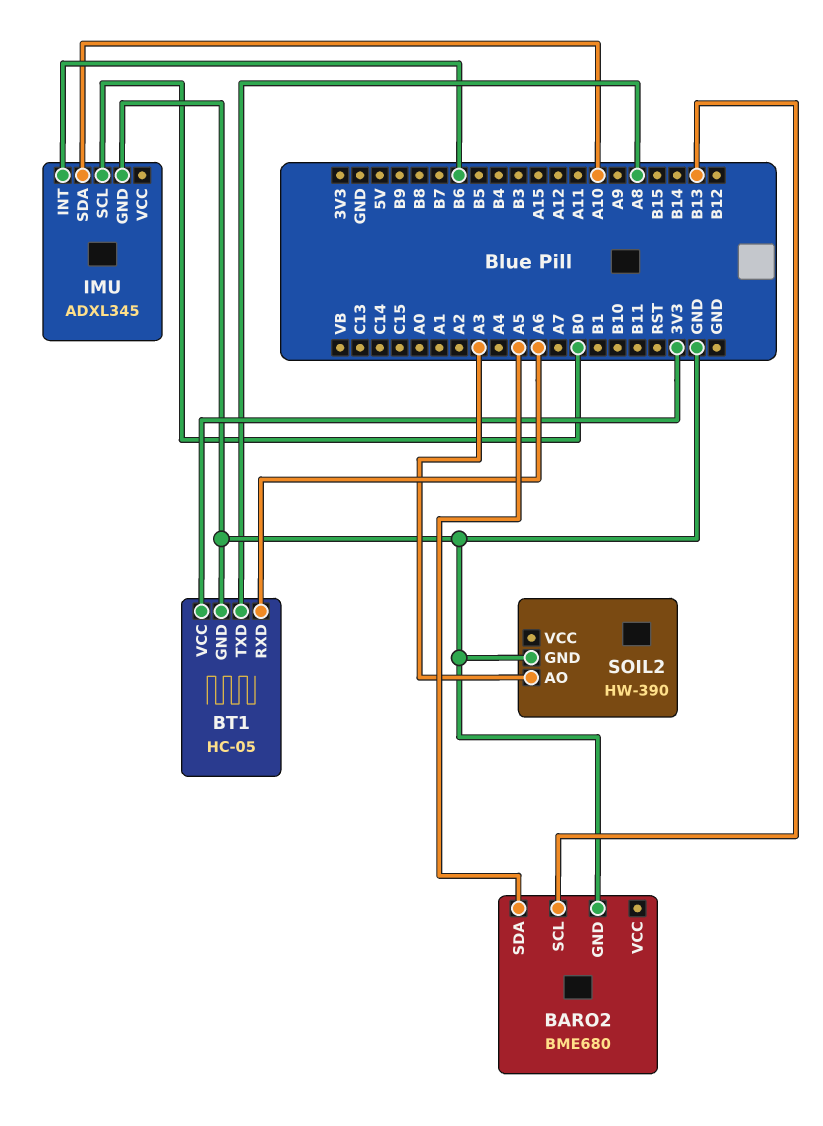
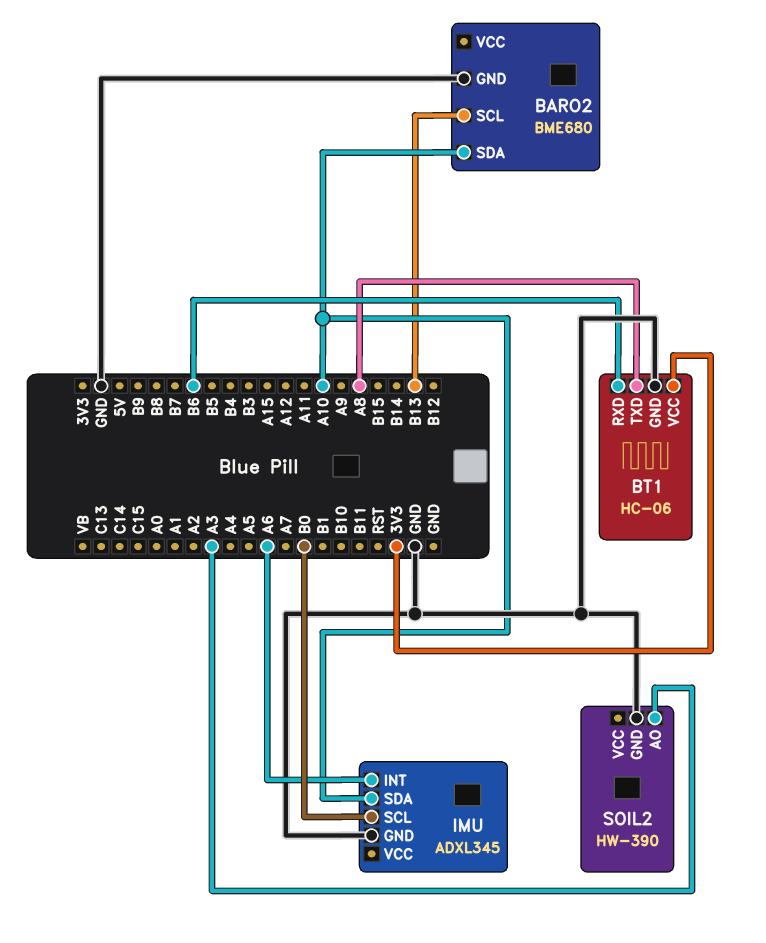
BARO2 pin SDA: A5 -> A10
BT1: HC-05 -> HC-06
BT1 pin RXD: A6 -> B6
IMU pin INT: B6 -> A6

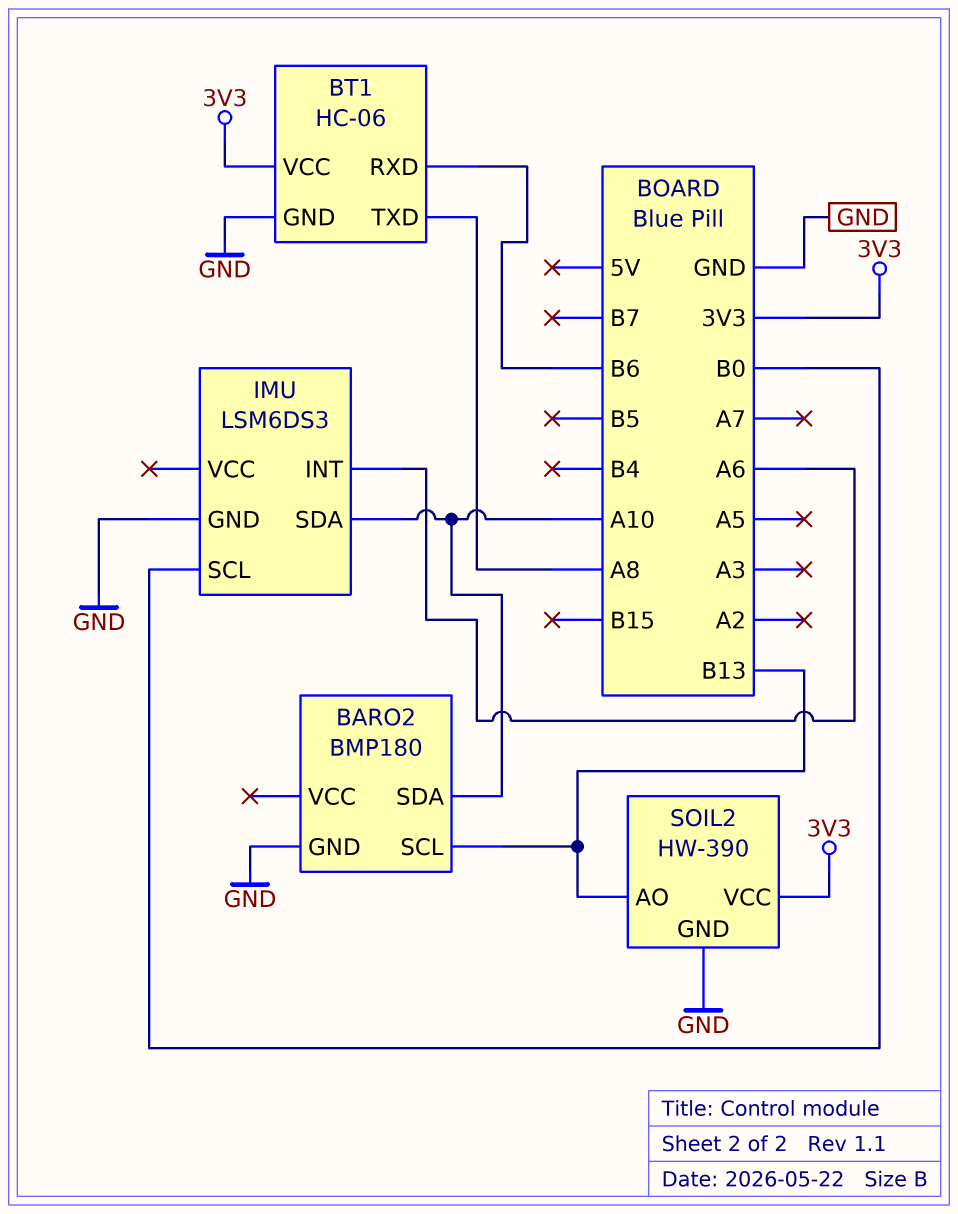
BARO2: BME680 -> BMP180
IMU: ADXL345 -> LSM6DS3
SOIL2 pin AO: A3 -> B13
SOIL2 pin VCC: none -> 3V3

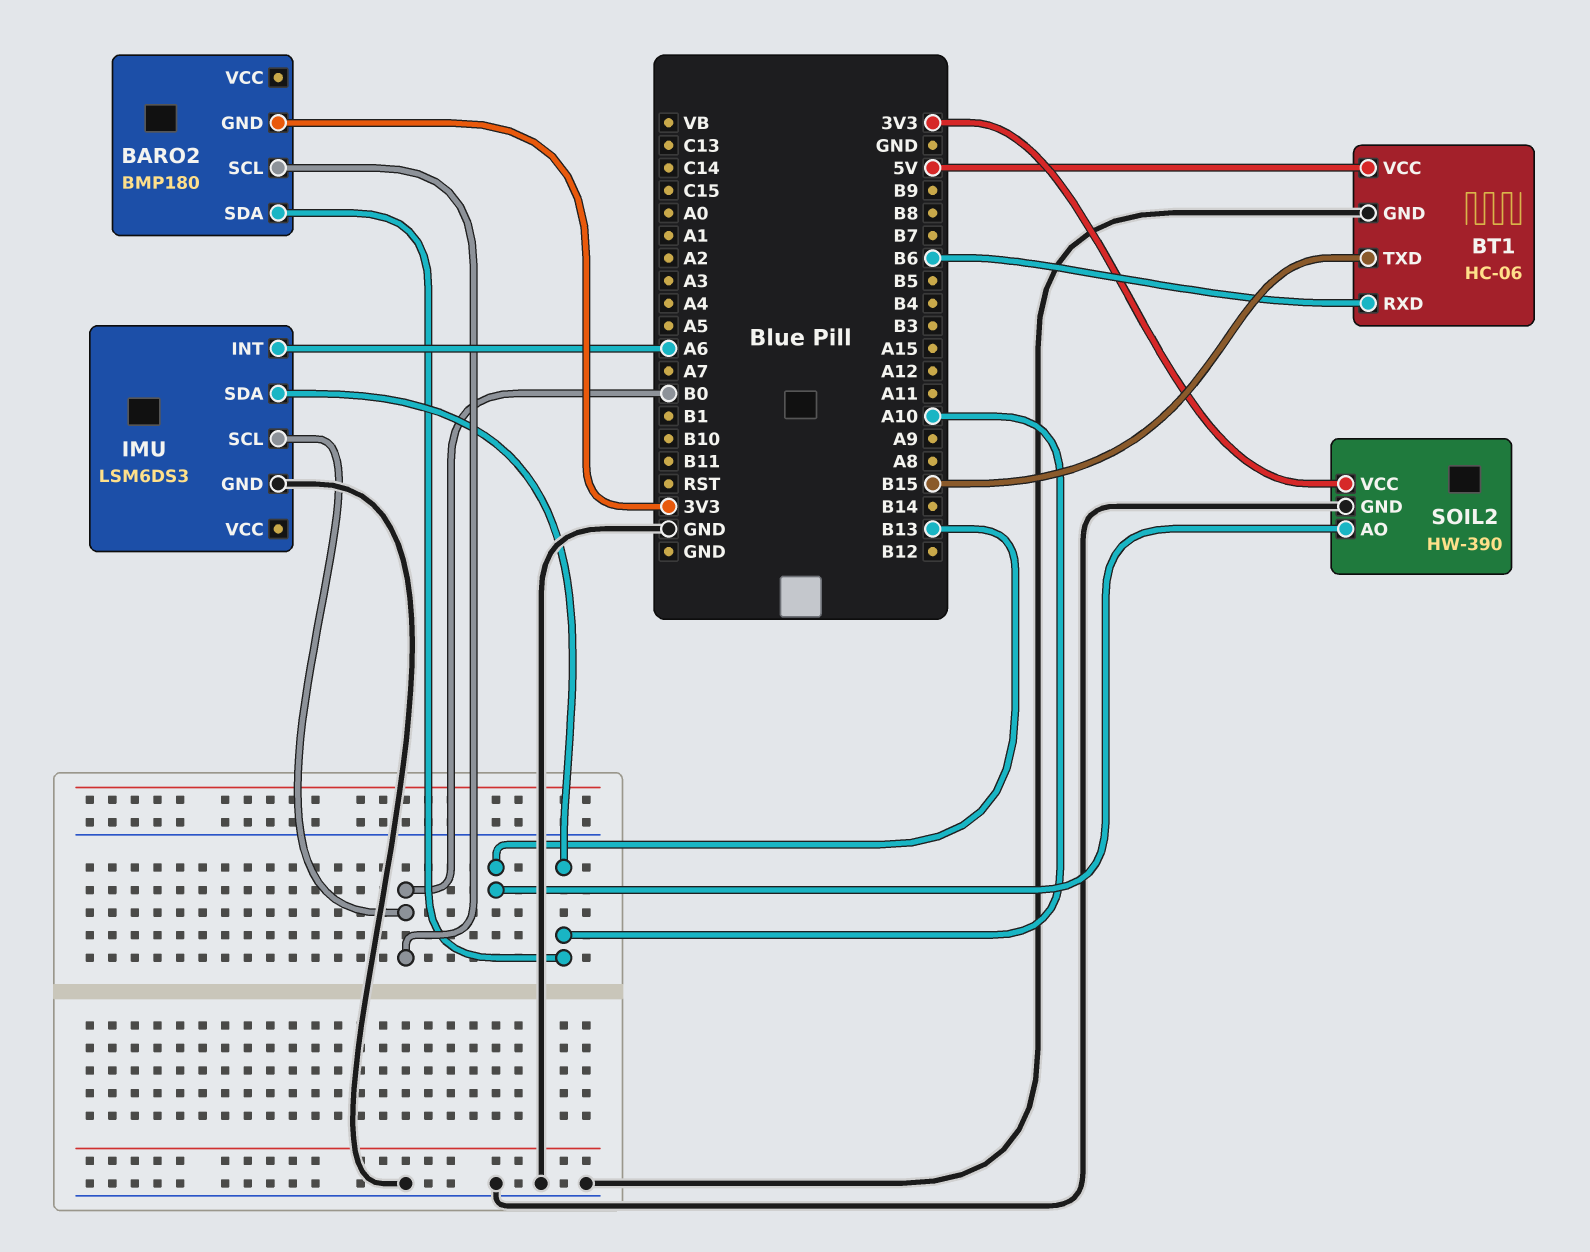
BARO2 pin GND: GND -> 3V3
BARO2 pin SCL: B13 -> B0
BT1 pin TXD: A8 -> B15
BT1 pin VCC: 3V3 -> 5V

